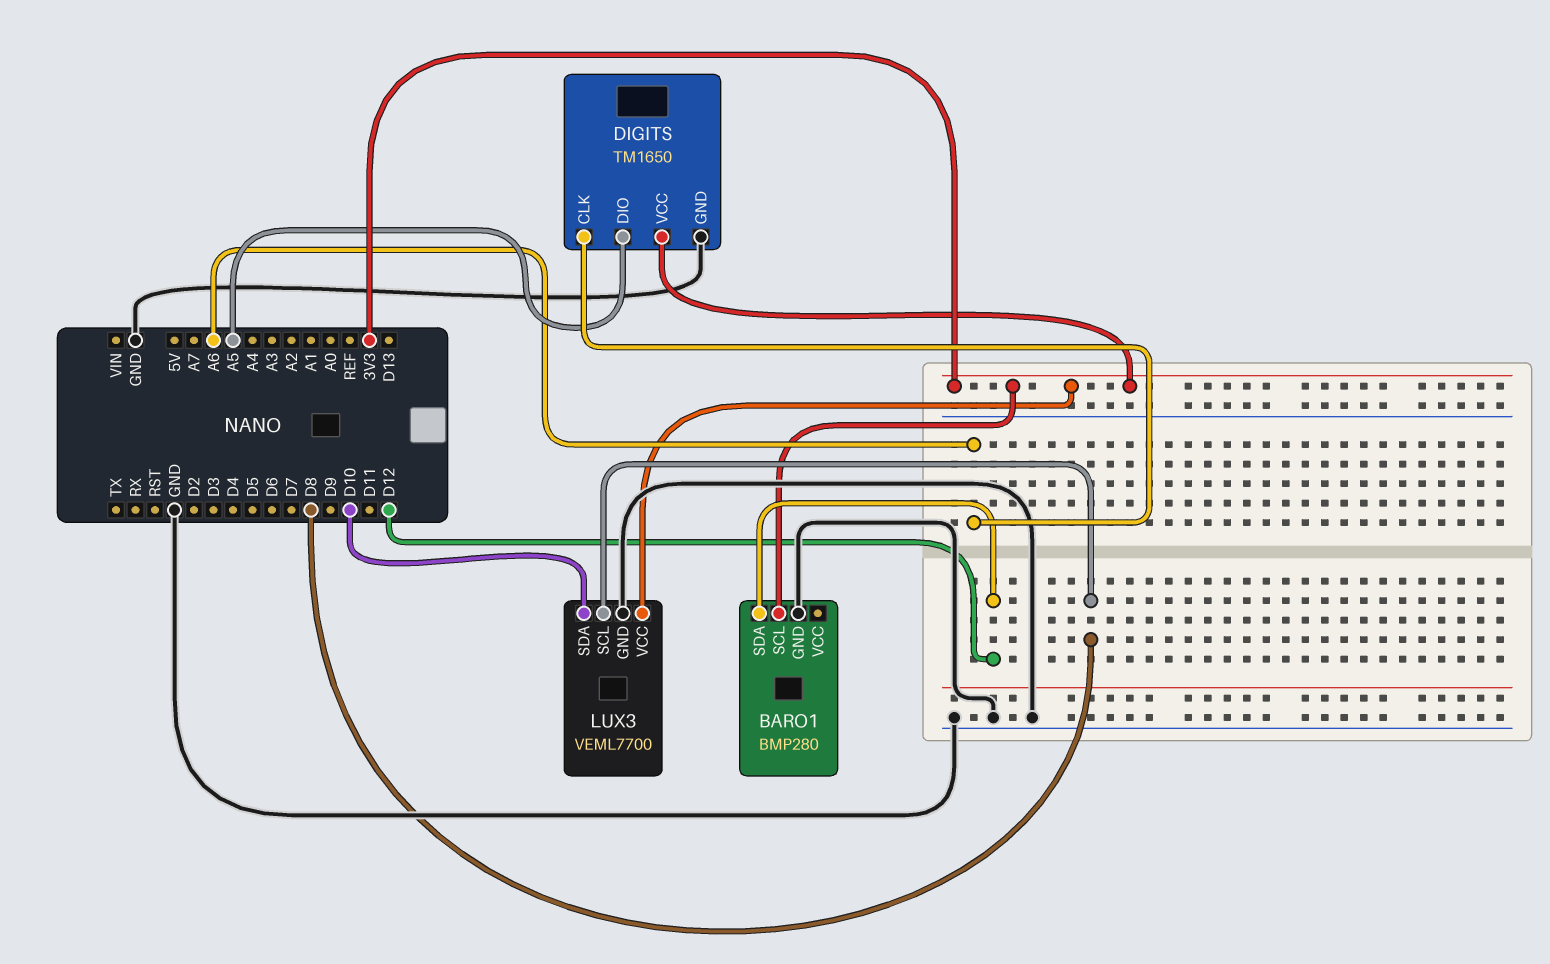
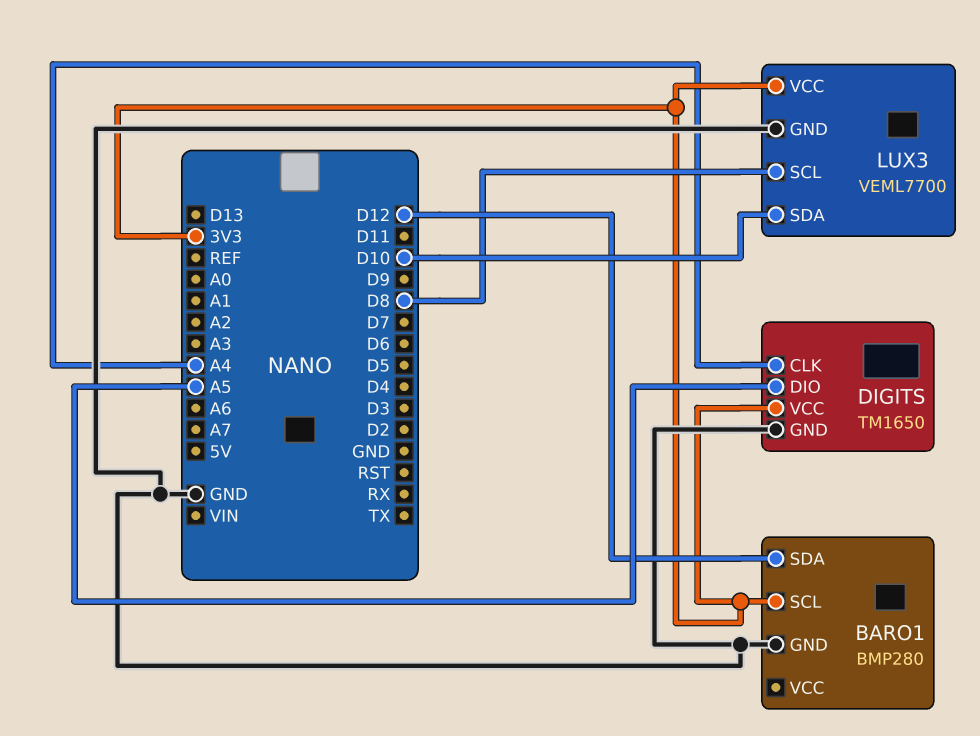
DIGITS pin CLK: A6 -> A4

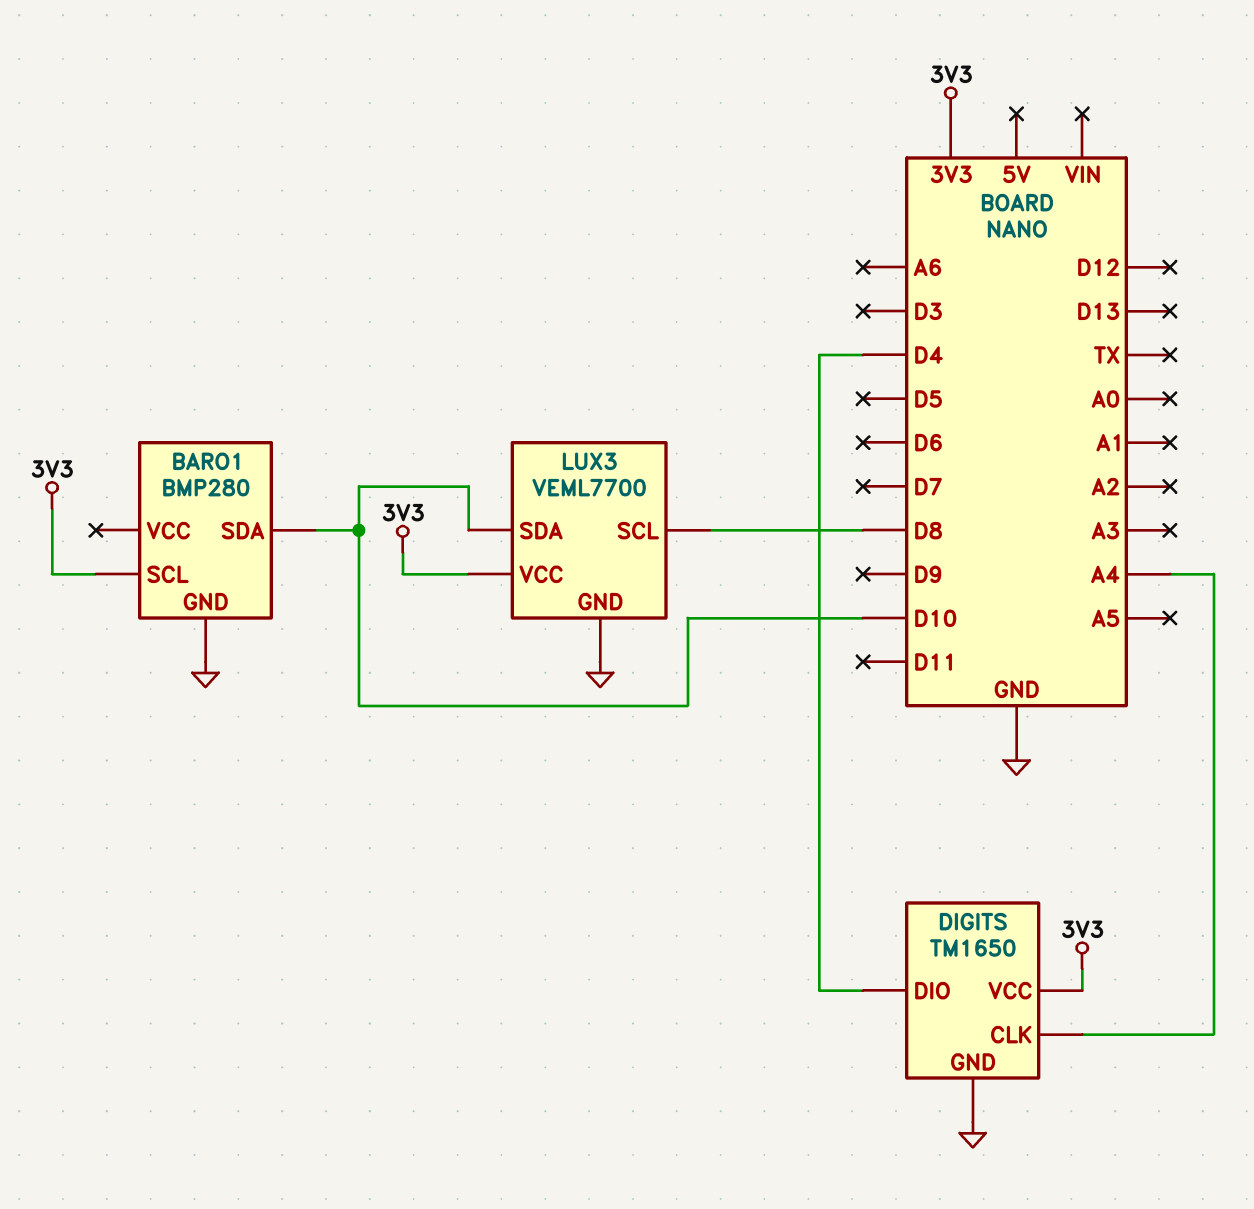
BARO1 pin SDA: D12 -> D10
DIGITS pin DIO: A5 -> D4

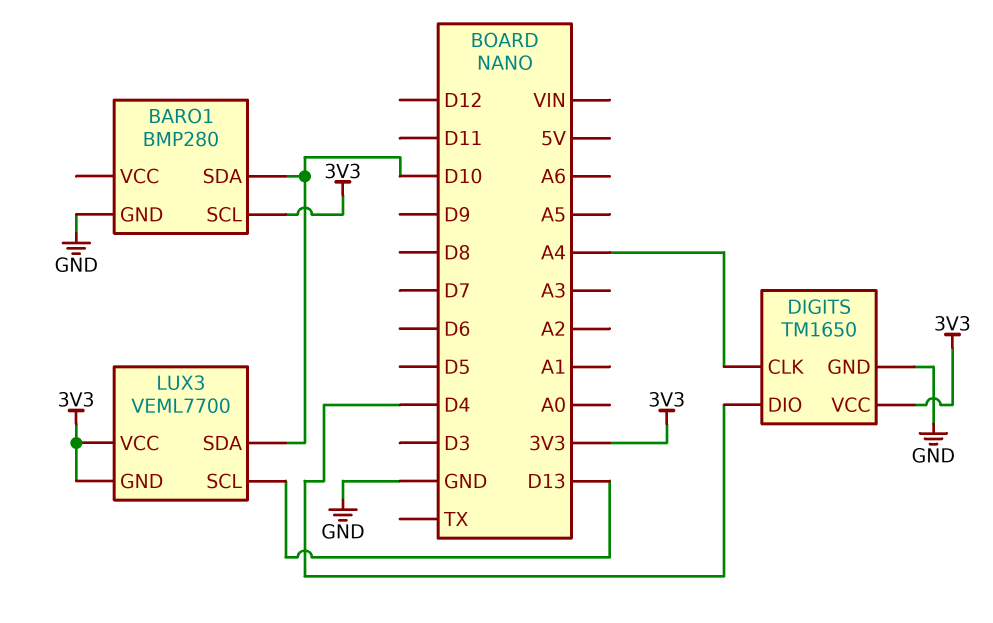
LUX3 pin GND: GND -> 3V3
LUX3 pin SCL: D8 -> D13

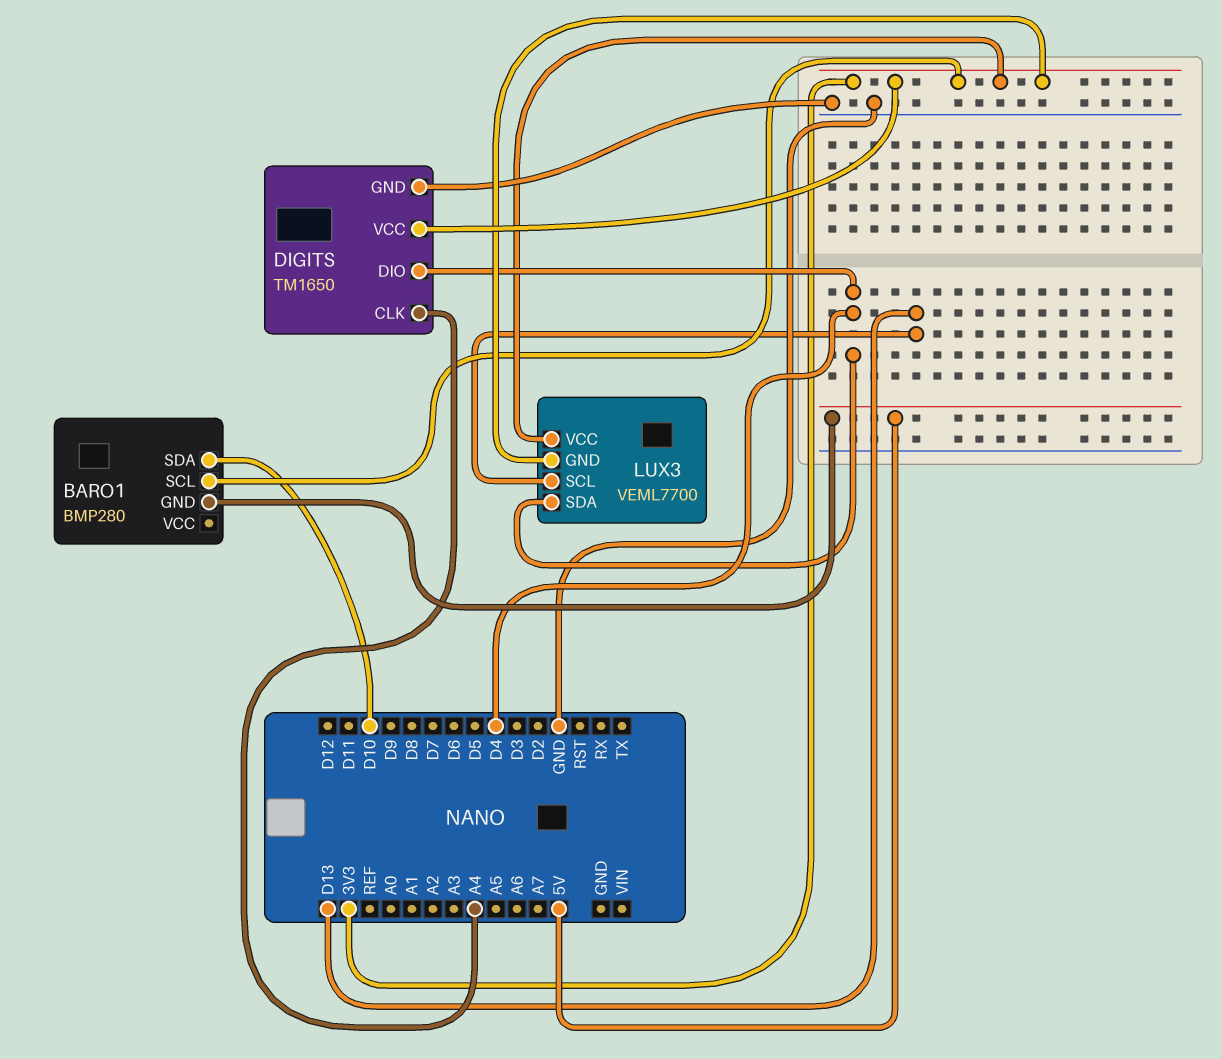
BARO1 pin GND: GND -> 5V
LUX3 pin SDA: D10 -> D4

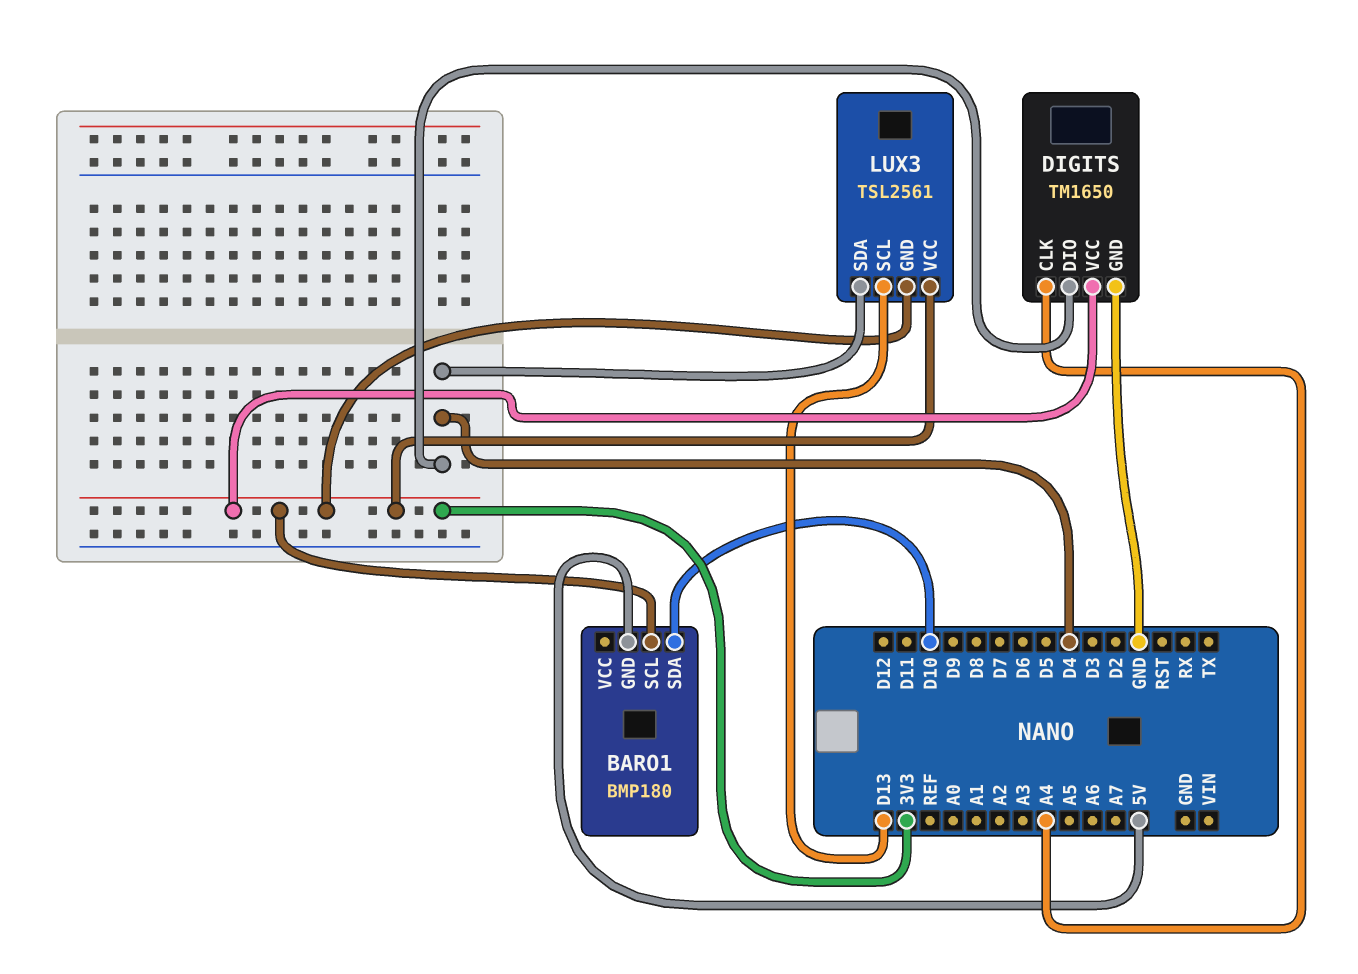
BARO1: BMP280 -> BMP180
LUX3: VEML7700 -> TSL2561

